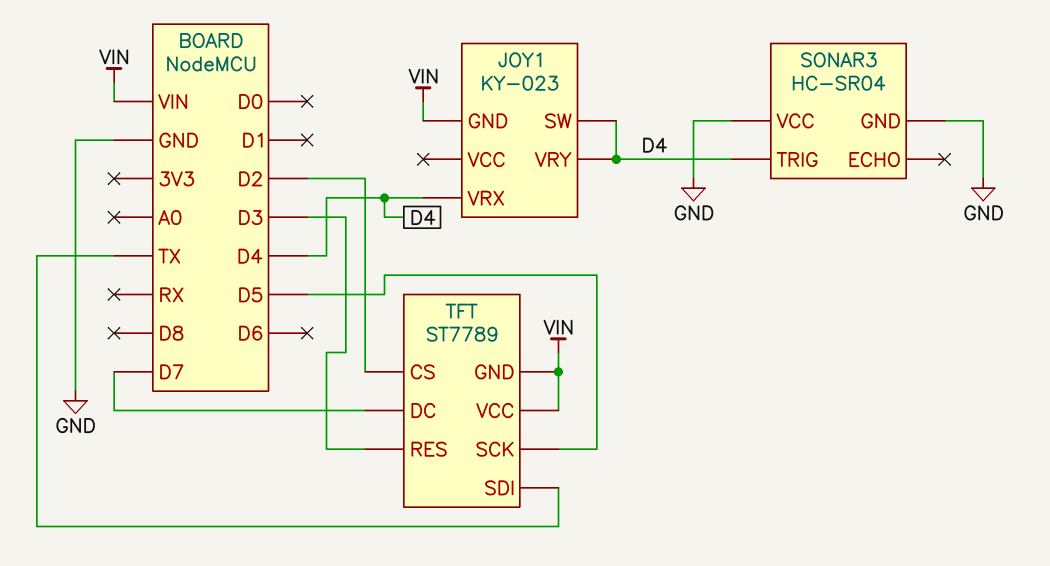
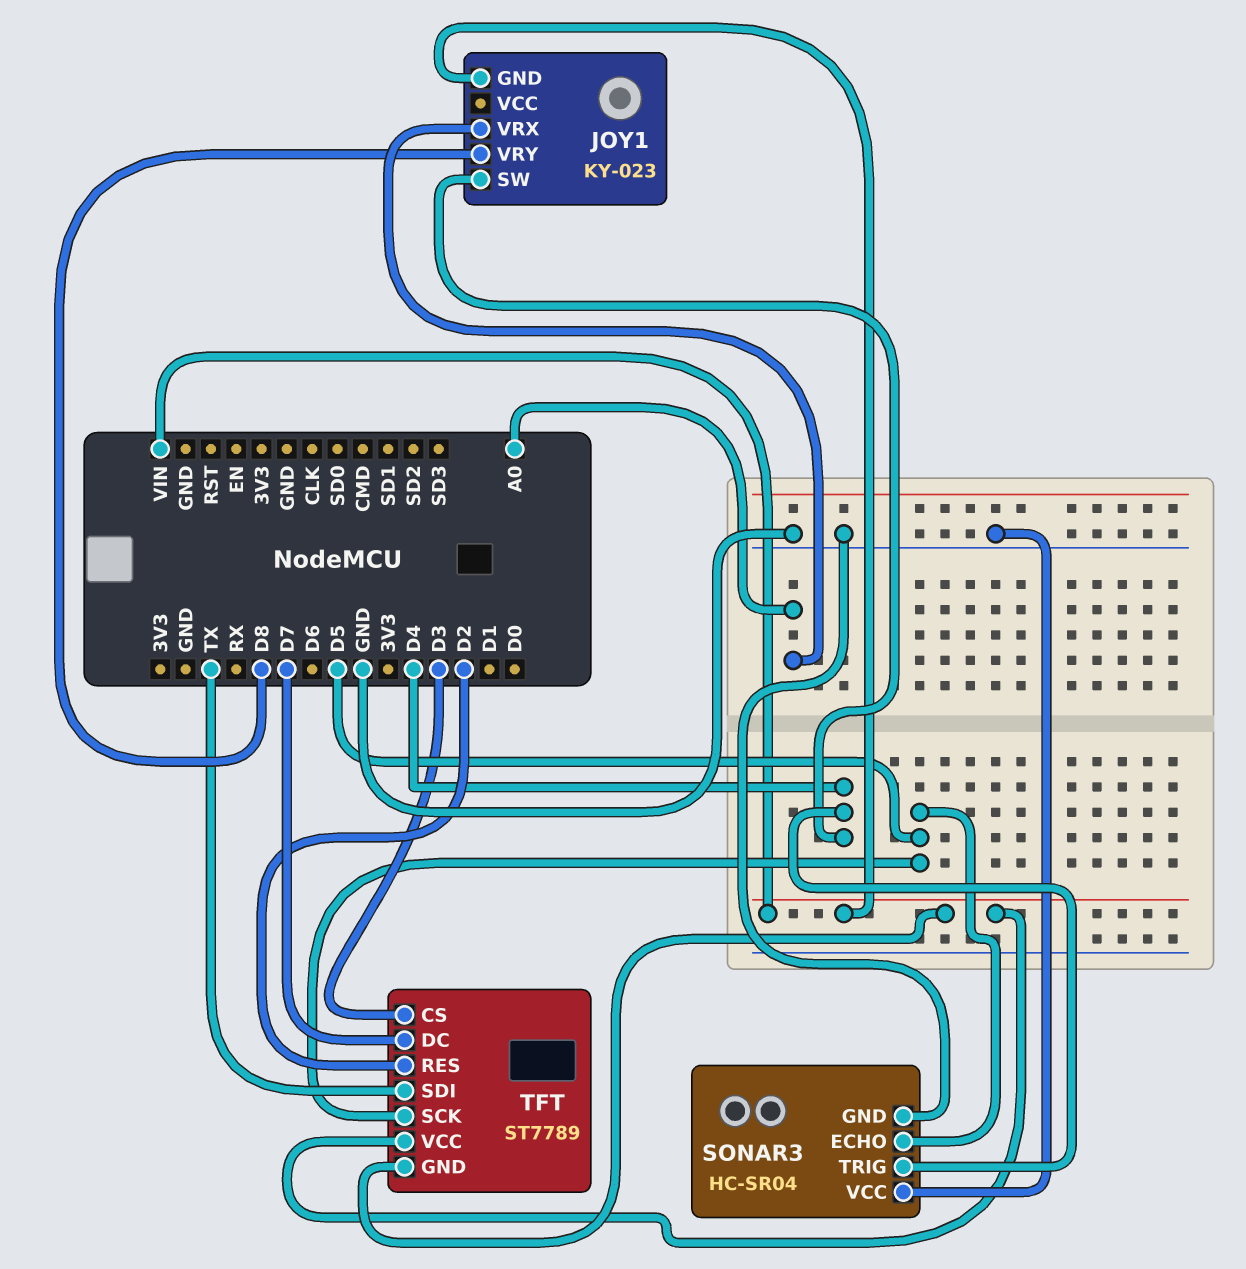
JOY1 pin VRX: D4 -> A0
JOY1 pin VRY: D4 -> D8
SONAR3 pin ECHO: none -> D5
TFT pin CS: D2 -> D3
TFT pin RES: D3 -> D2

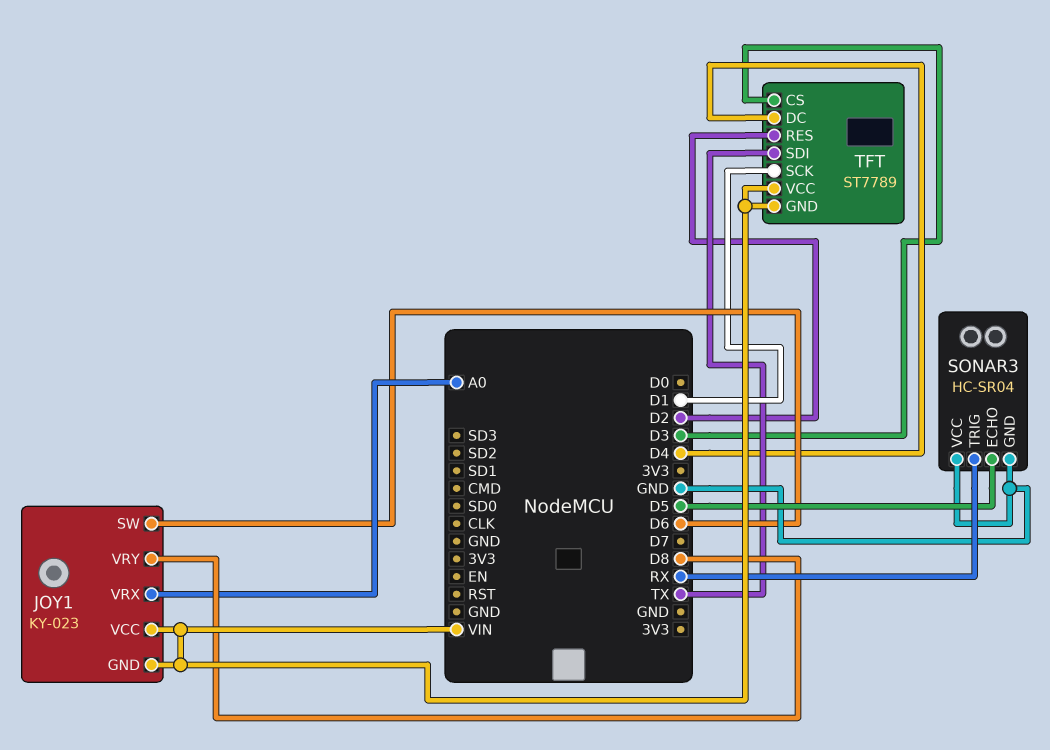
JOY1 pin SW: D4 -> D6
JOY1 pin VCC: none -> VIN
SONAR3 pin TRIG: D4 -> RX
TFT pin DC: D7 -> D4
TFT pin SCK: D5 -> D1

